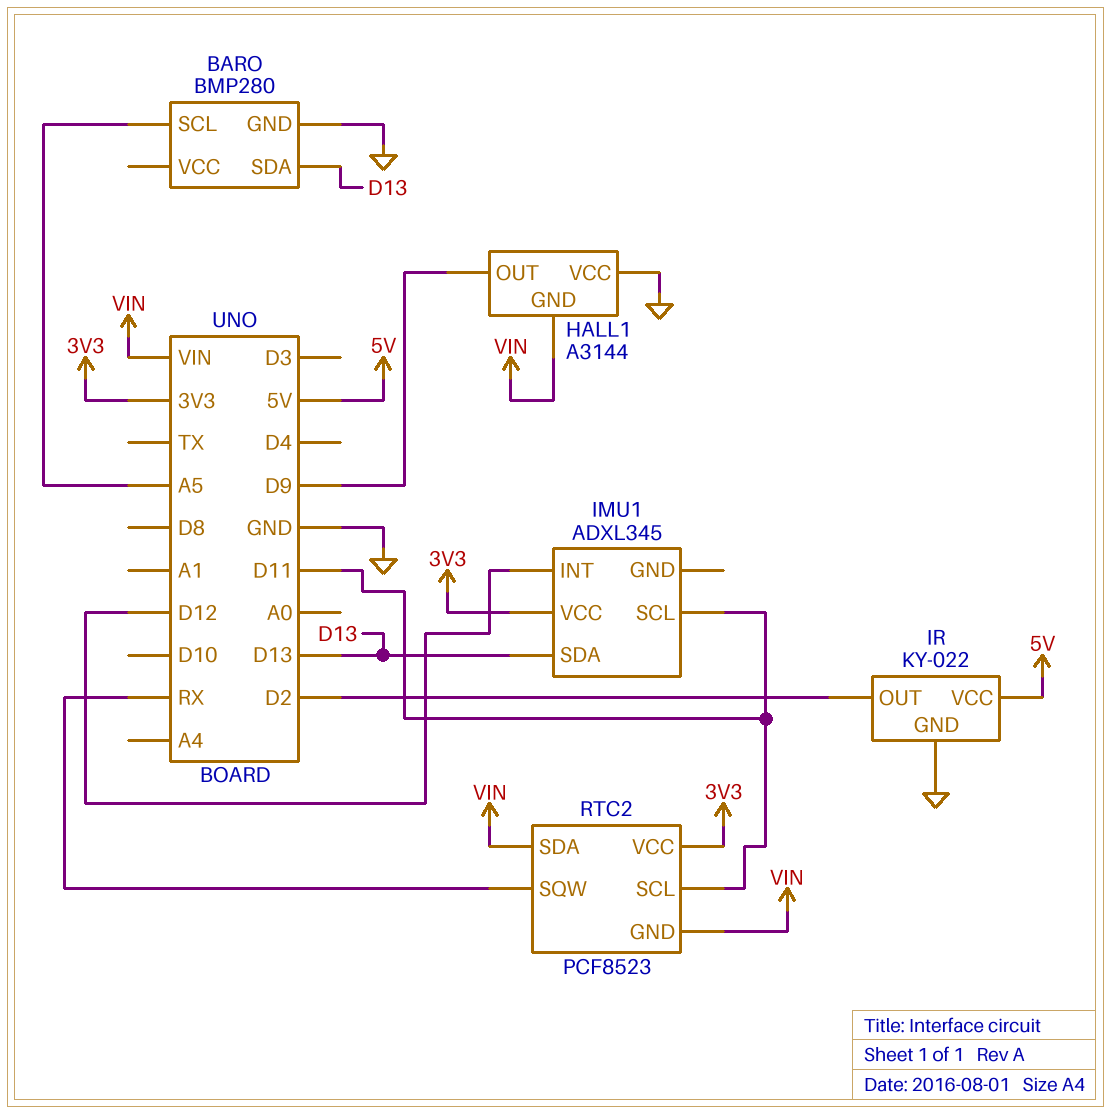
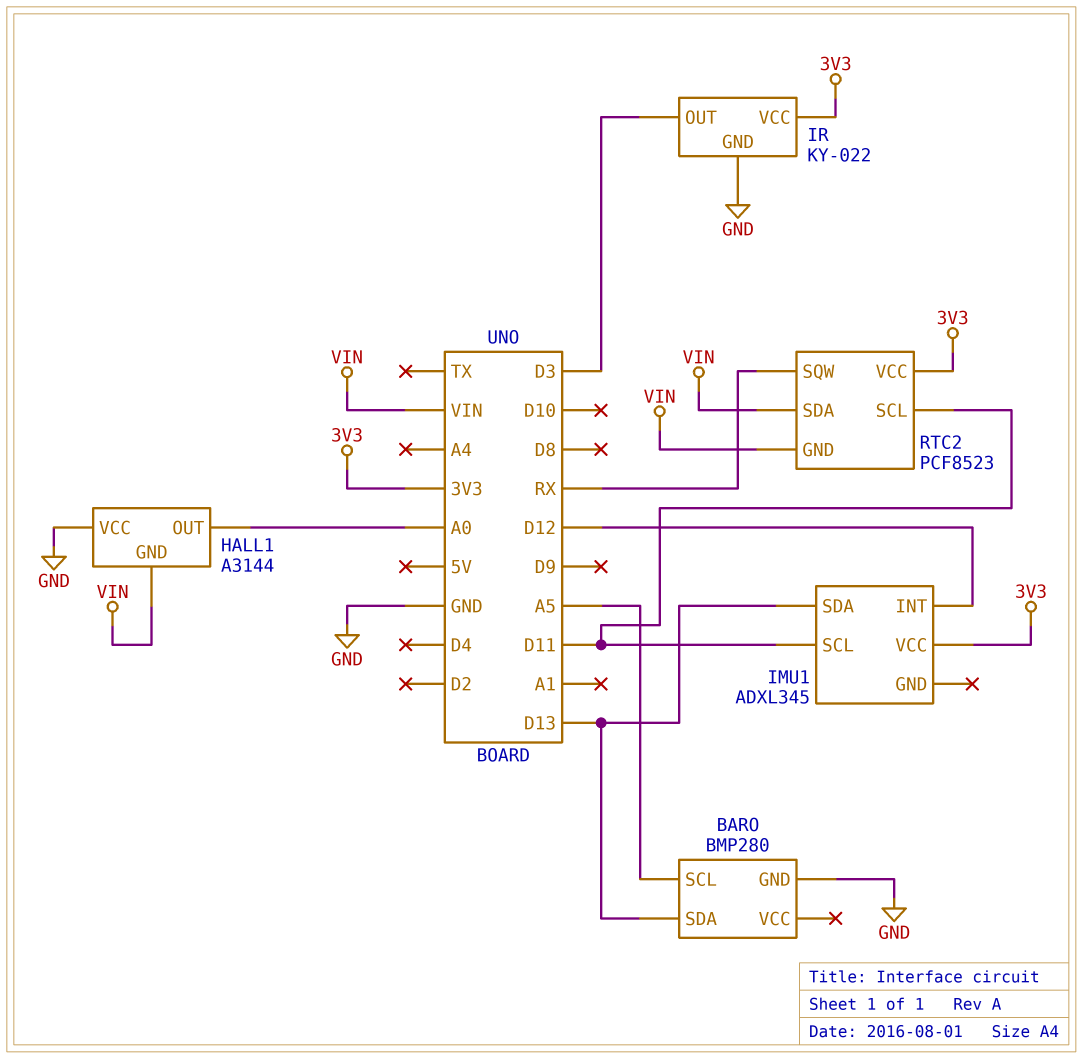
HALL1 pin OUT: D9 -> A0
IR pin OUT: D2 -> D3
IR pin VCC: 5V -> 3V3

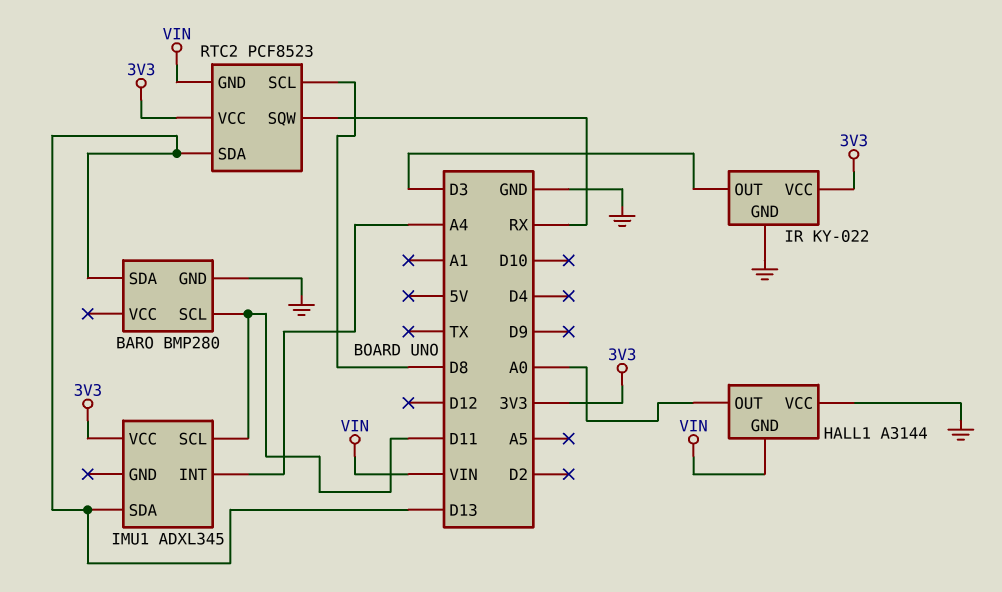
BARO pin SCL: A5 -> D11
IMU1 pin INT: D12 -> A4
RTC2 pin SCL: D11 -> D8
RTC2 pin SDA: VIN -> D13

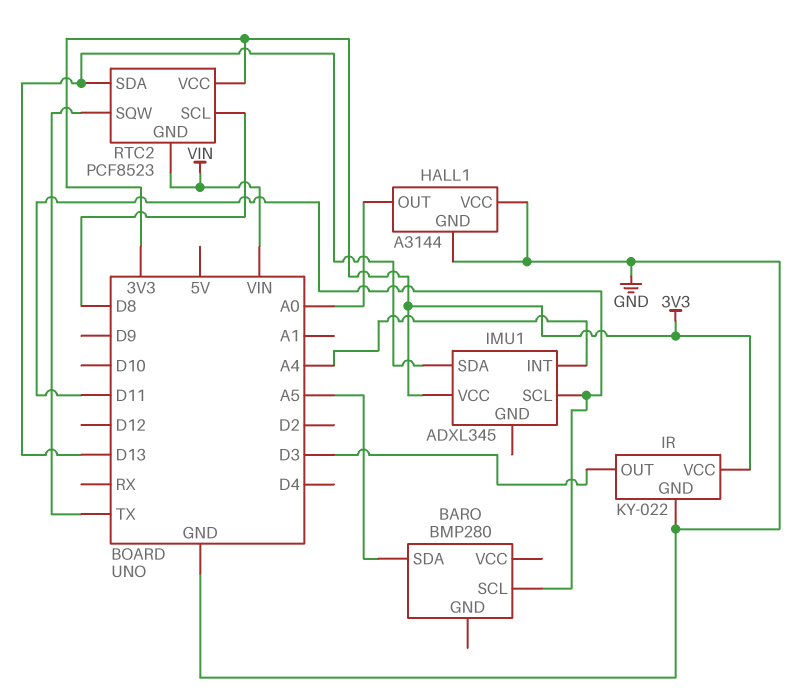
BARO pin GND: GND -> none
BARO pin SDA: D13 -> A5
HALL1 pin GND: VIN -> GND
RTC2 pin SQW: RX -> TX

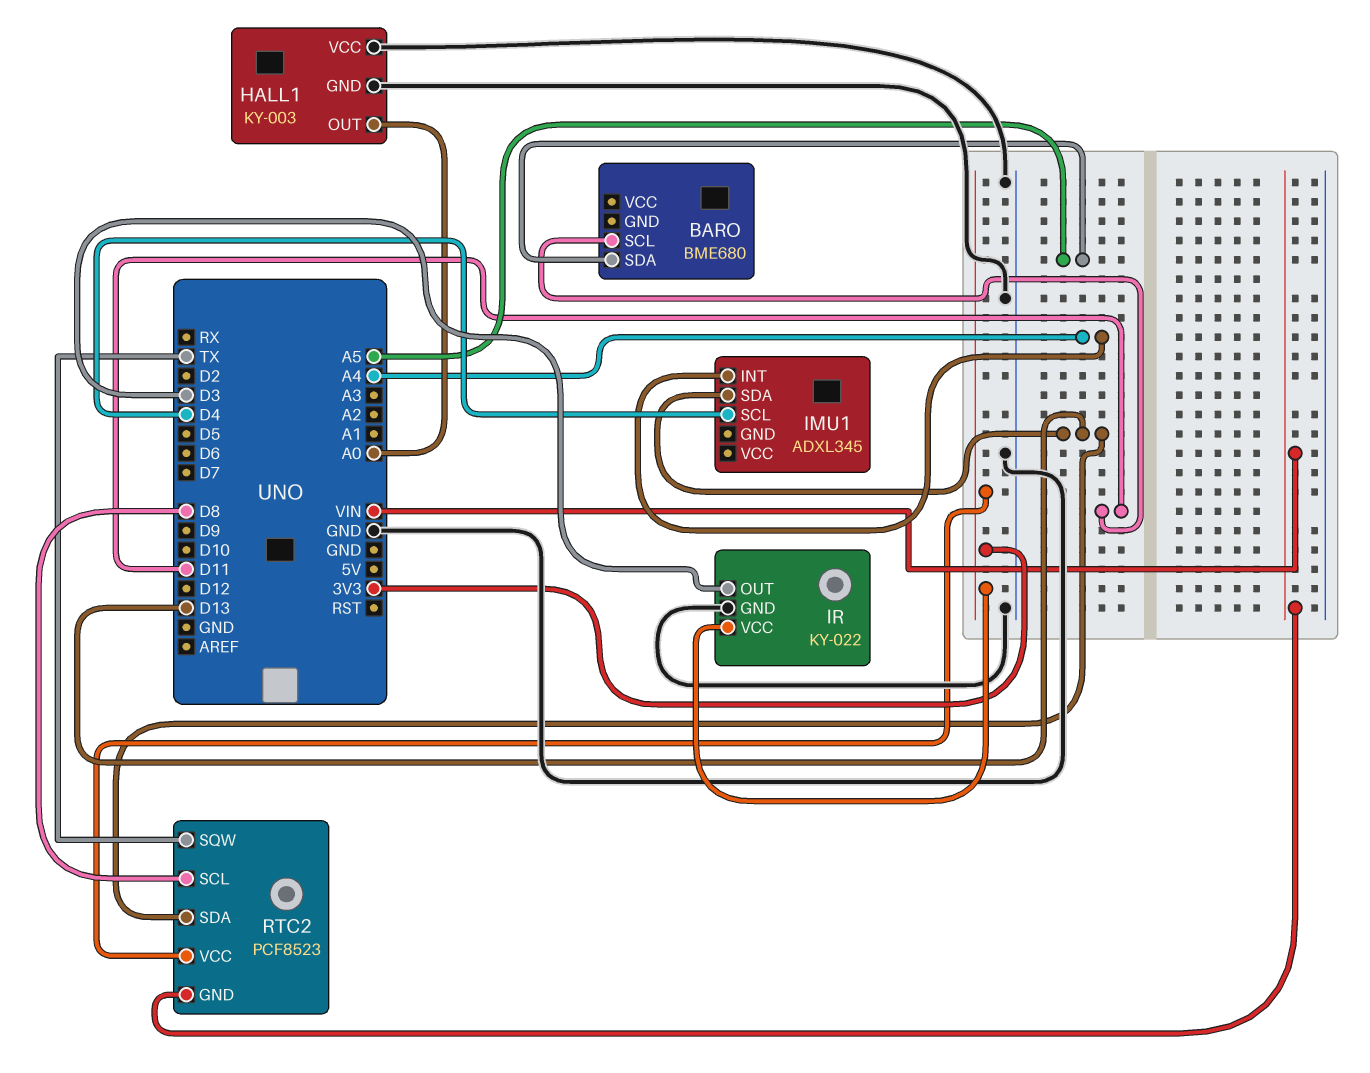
BARO: BMP280 -> BME680
HALL1: A3144 -> KY-003
IMU1 pin SCL: D11 -> D4
IMU1 pin VCC: 3V3 -> none

